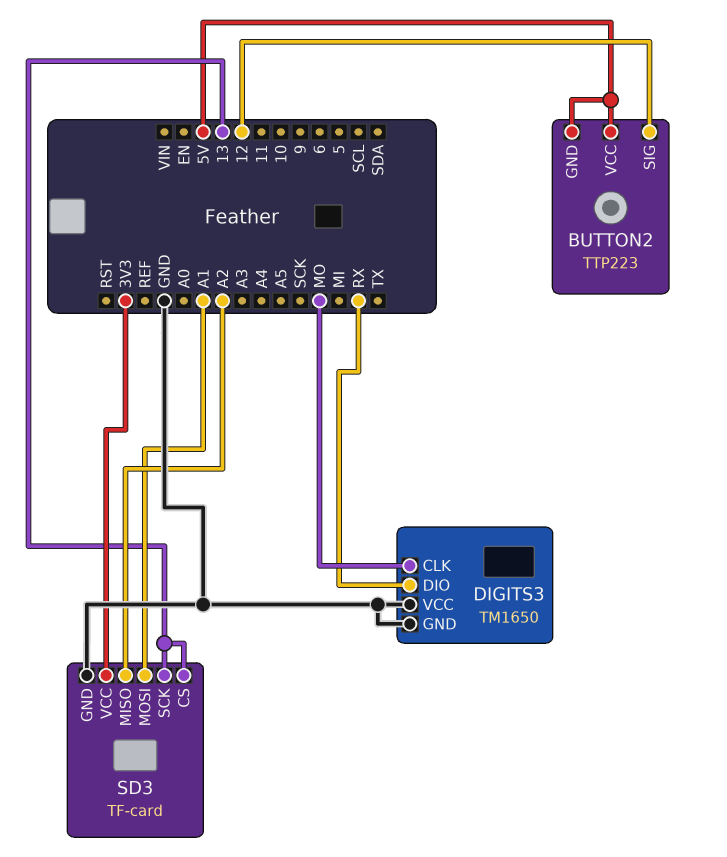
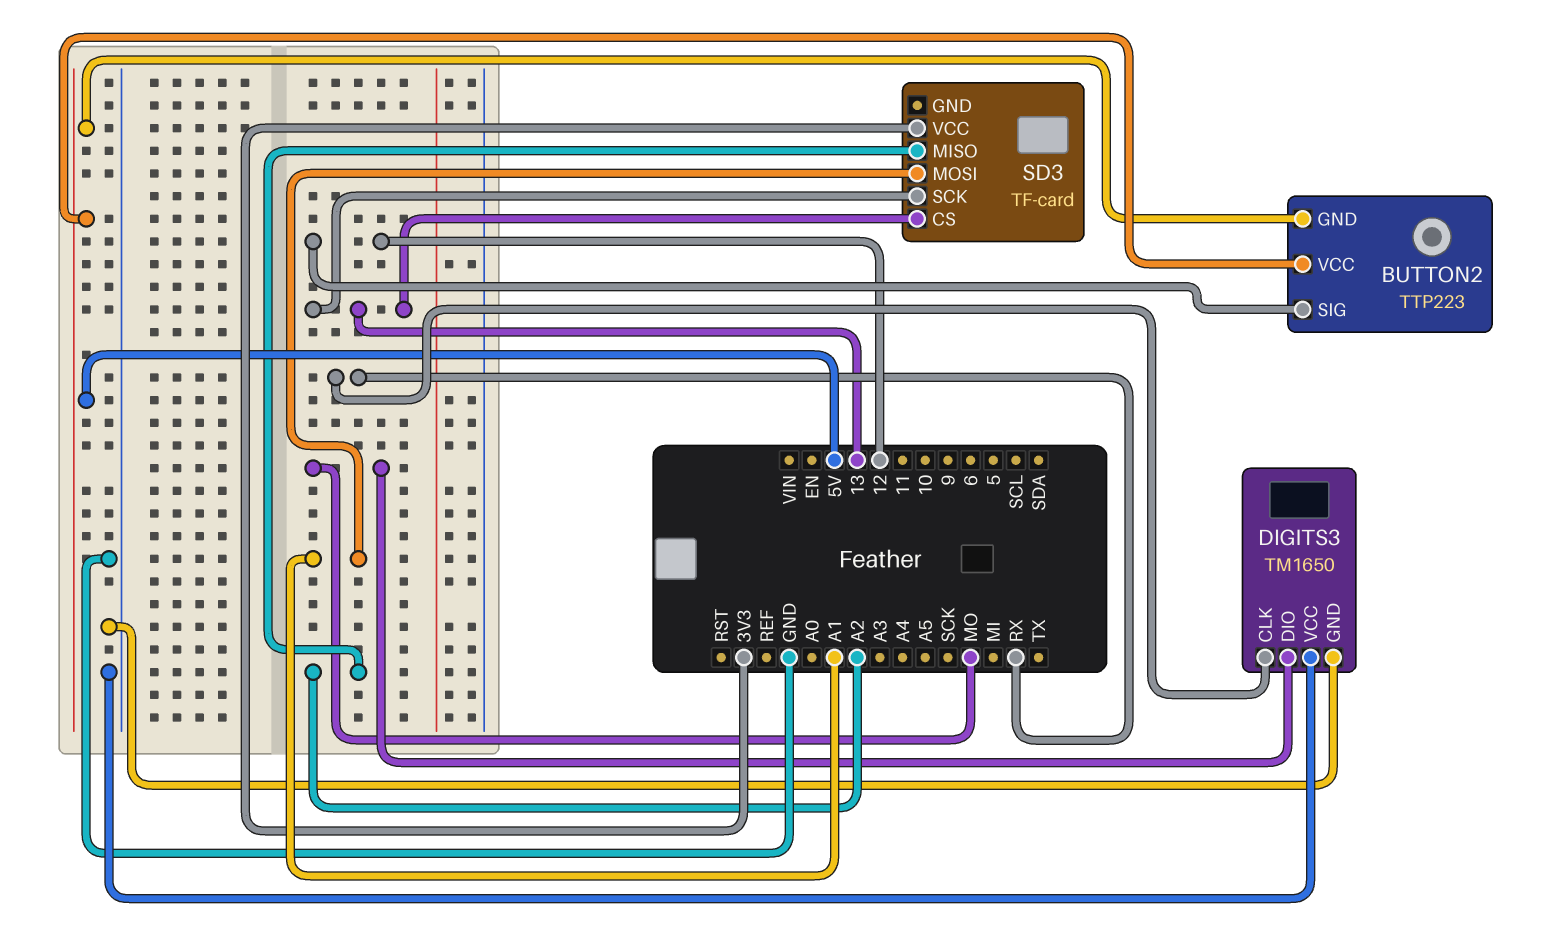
DIGITS3 pin CLK: MO -> RX
DIGITS3 pin DIO: RX -> MO
SD3 pin GND: GND -> none

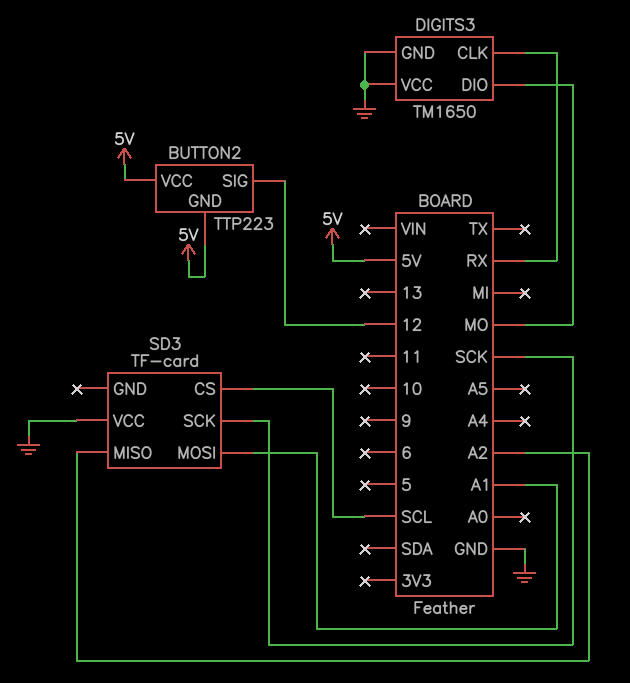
SD3 pin CS: 13 -> SCL
SD3 pin SCK: 13 -> SCK
SD3 pin VCC: 3V3 -> GND

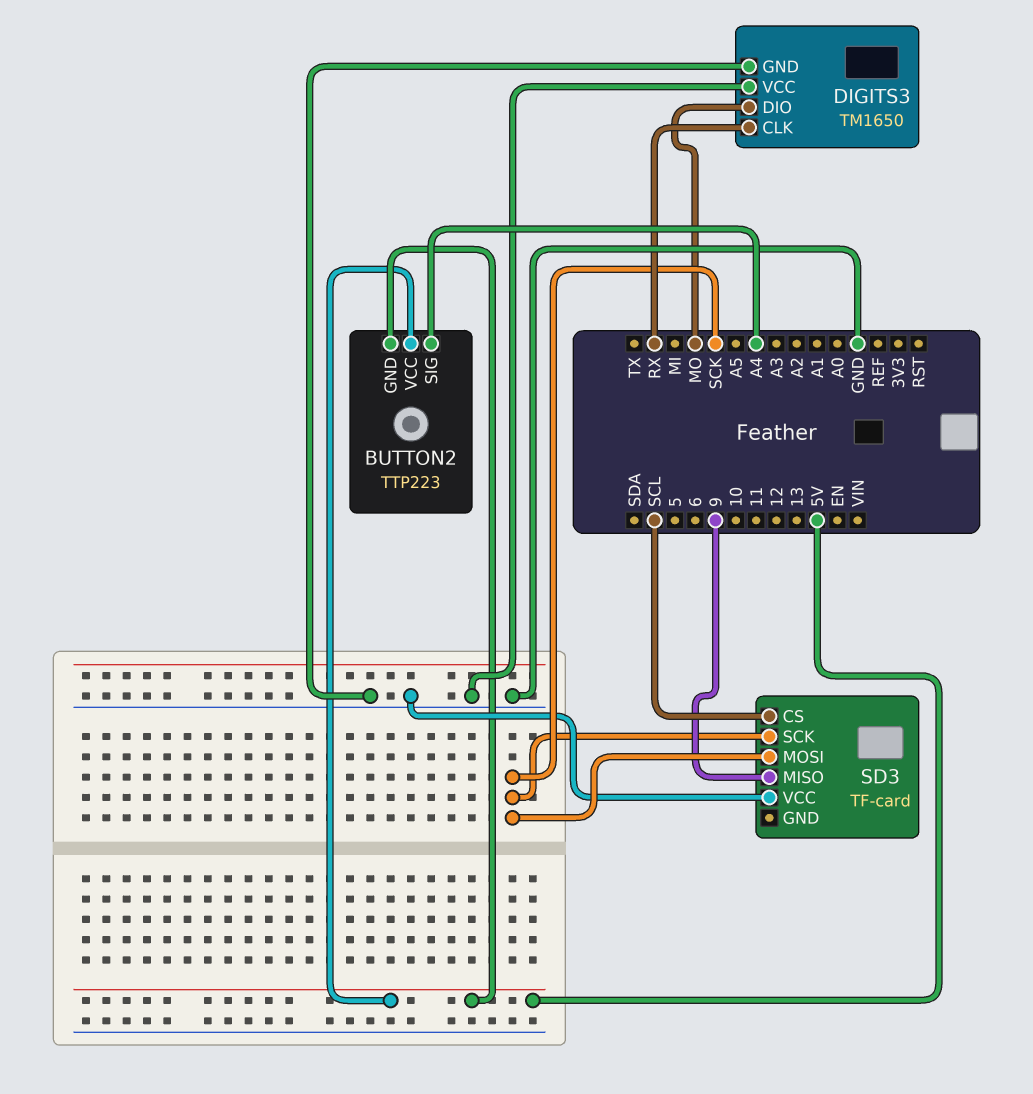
BUTTON2 pin SIG: 12 -> A4
SD3 pin MISO: A2 -> 9
SD3 pin MOSI: A1 -> SCK

